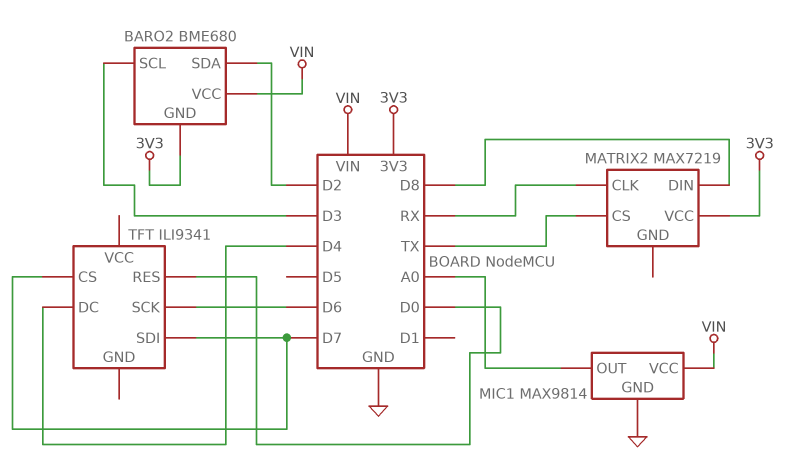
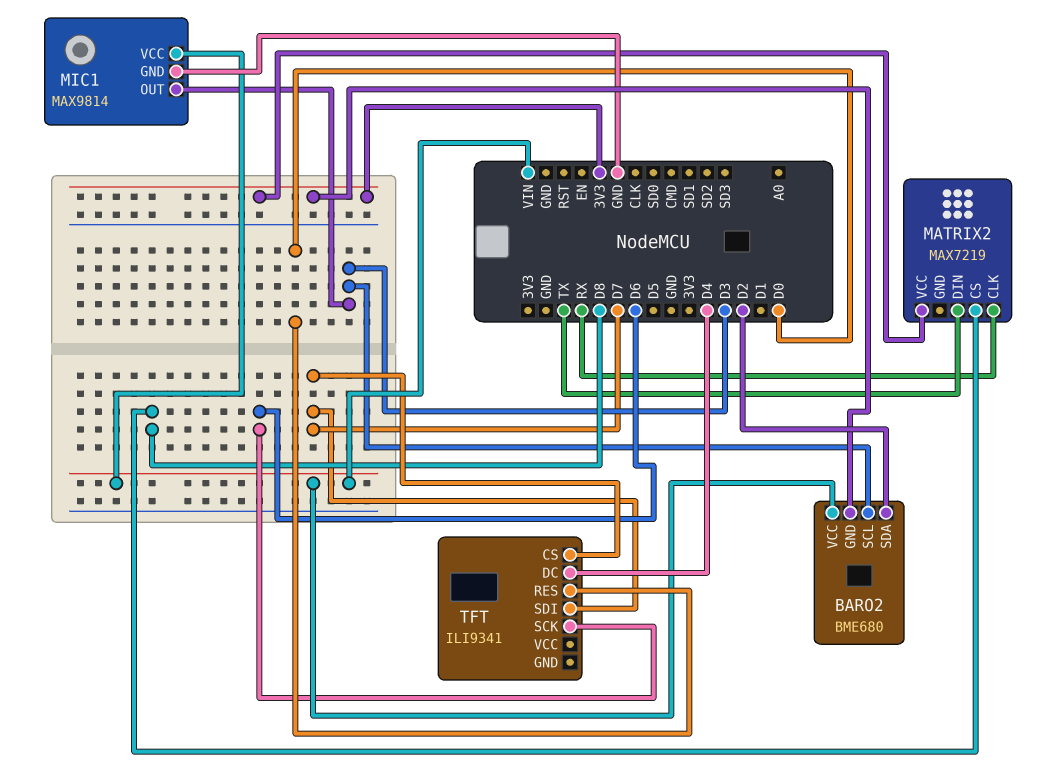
MATRIX2 pin CS: TX -> D8
MATRIX2 pin DIN: D8 -> TX
MIC1 pin OUT: A0 -> D3

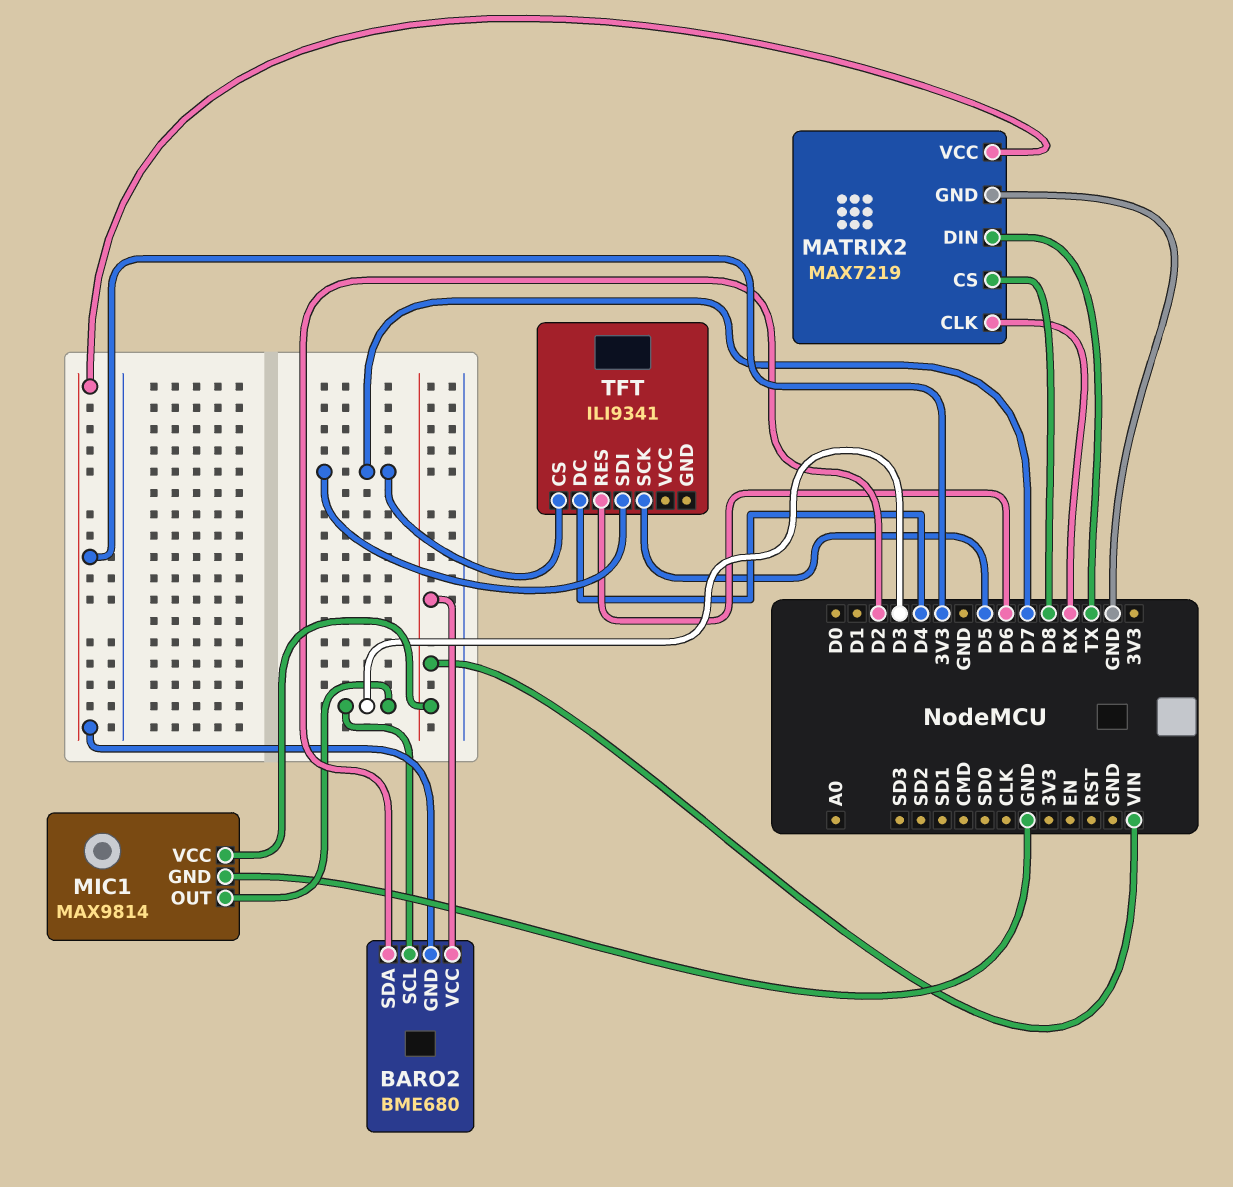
MATRIX2 pin GND: none -> GND
TFT pin RES: D0 -> D6
TFT pin SCK: D6 -> D5

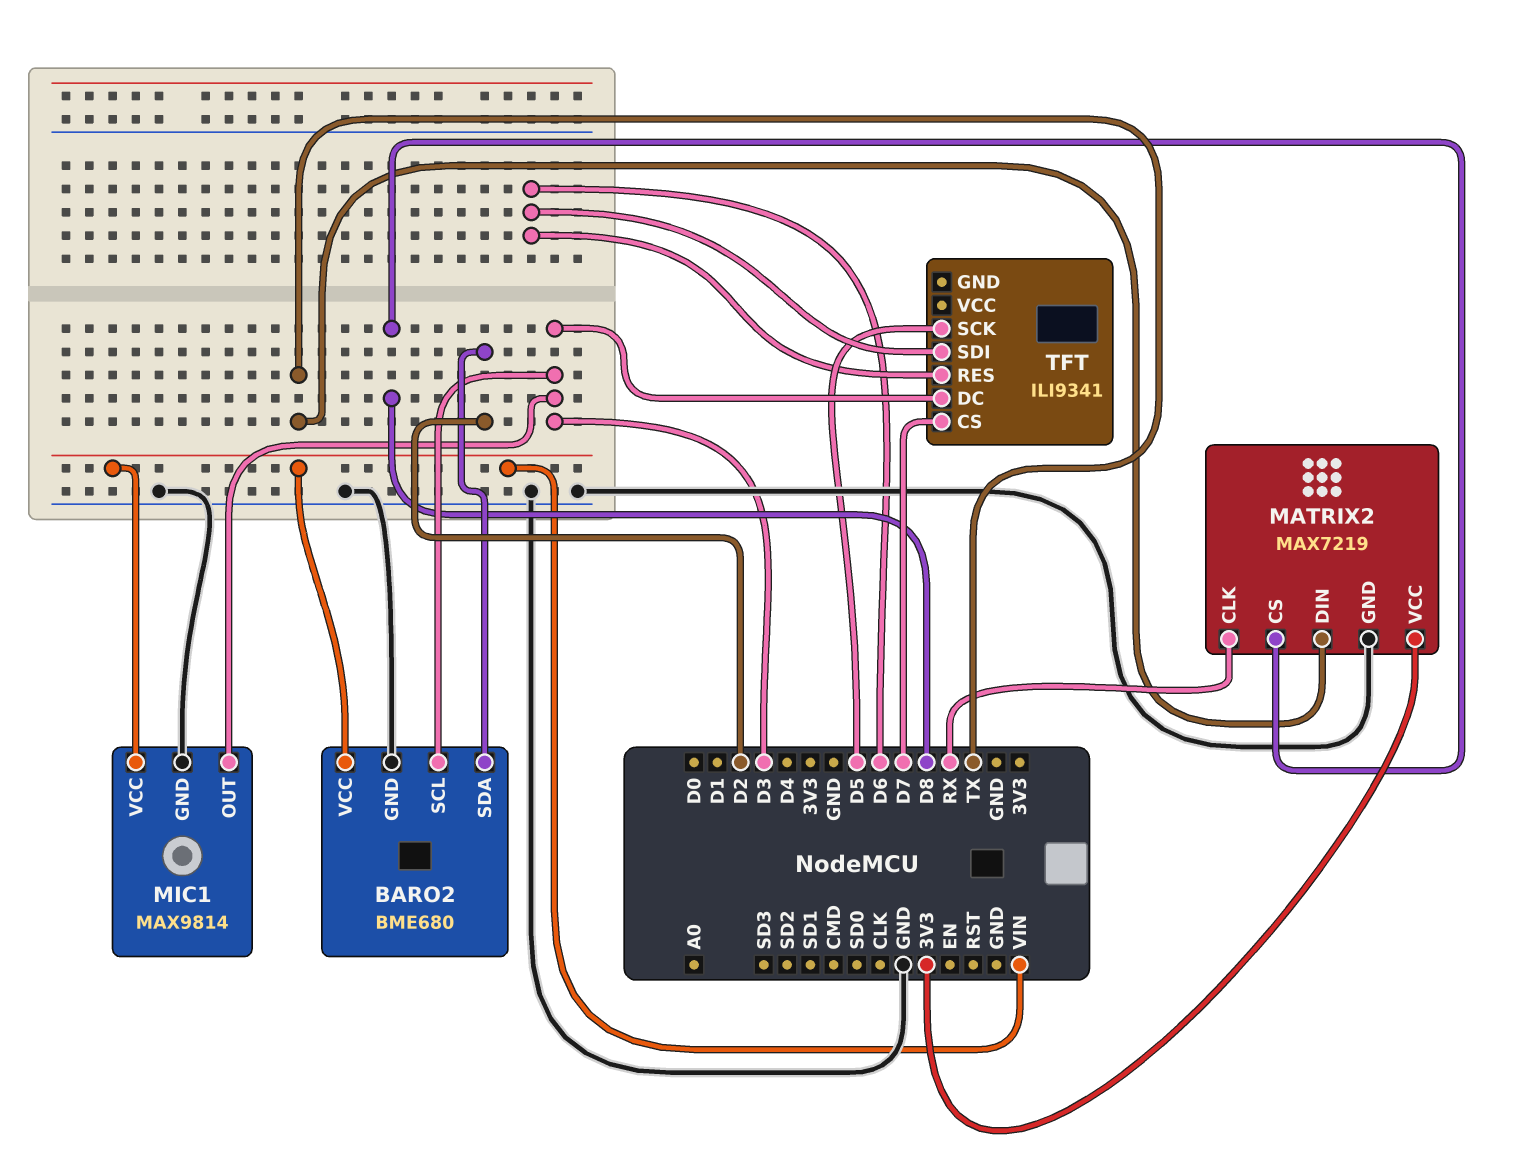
BARO2 pin GND: 3V3 -> GND
TFT pin DC: D4 -> D3
TFT pin SDI: D7 -> D6

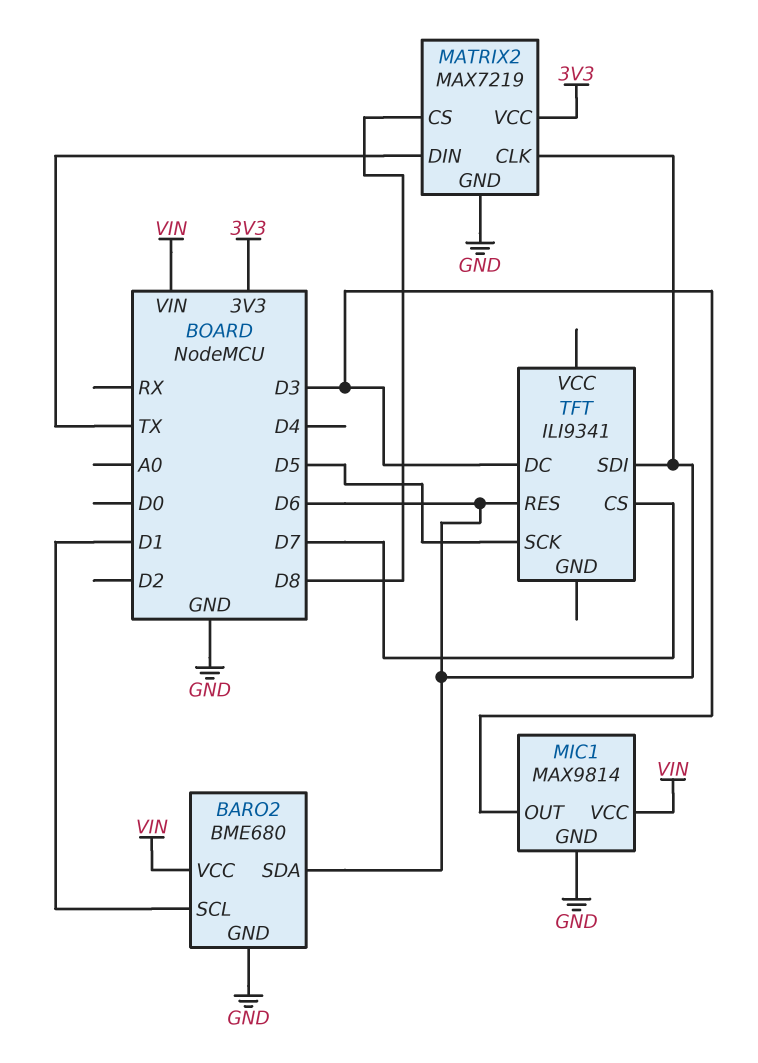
BARO2 pin SCL: D3 -> D1
BARO2 pin SDA: D2 -> D6
MATRIX2 pin CLK: RX -> D6

